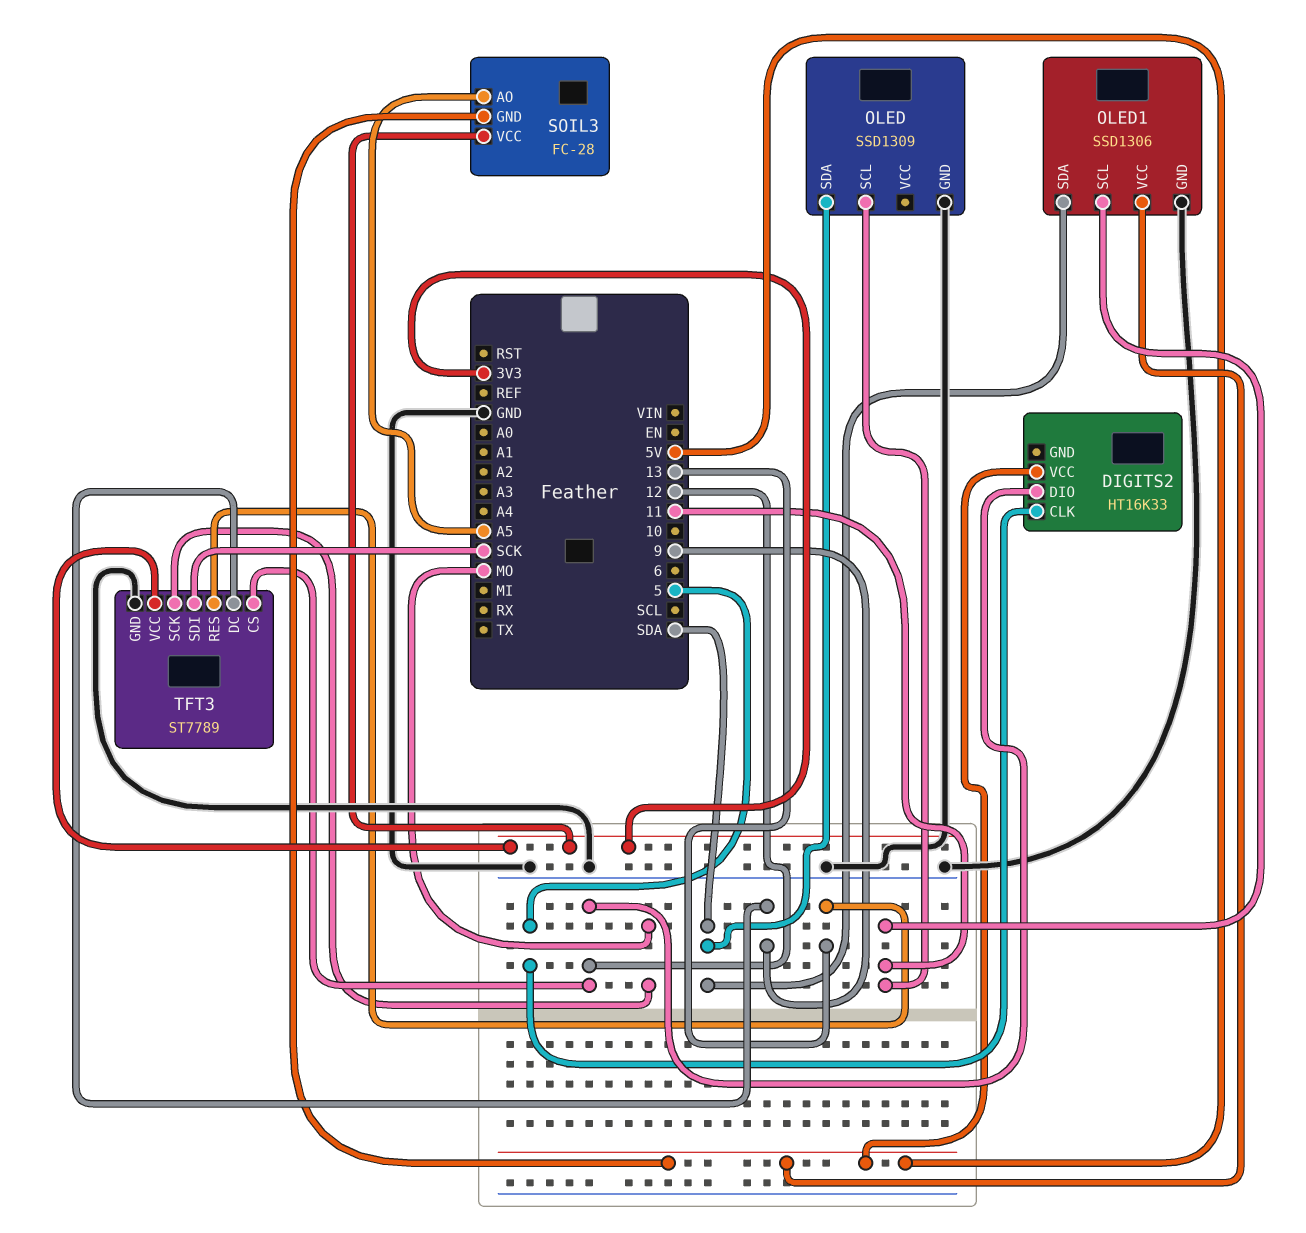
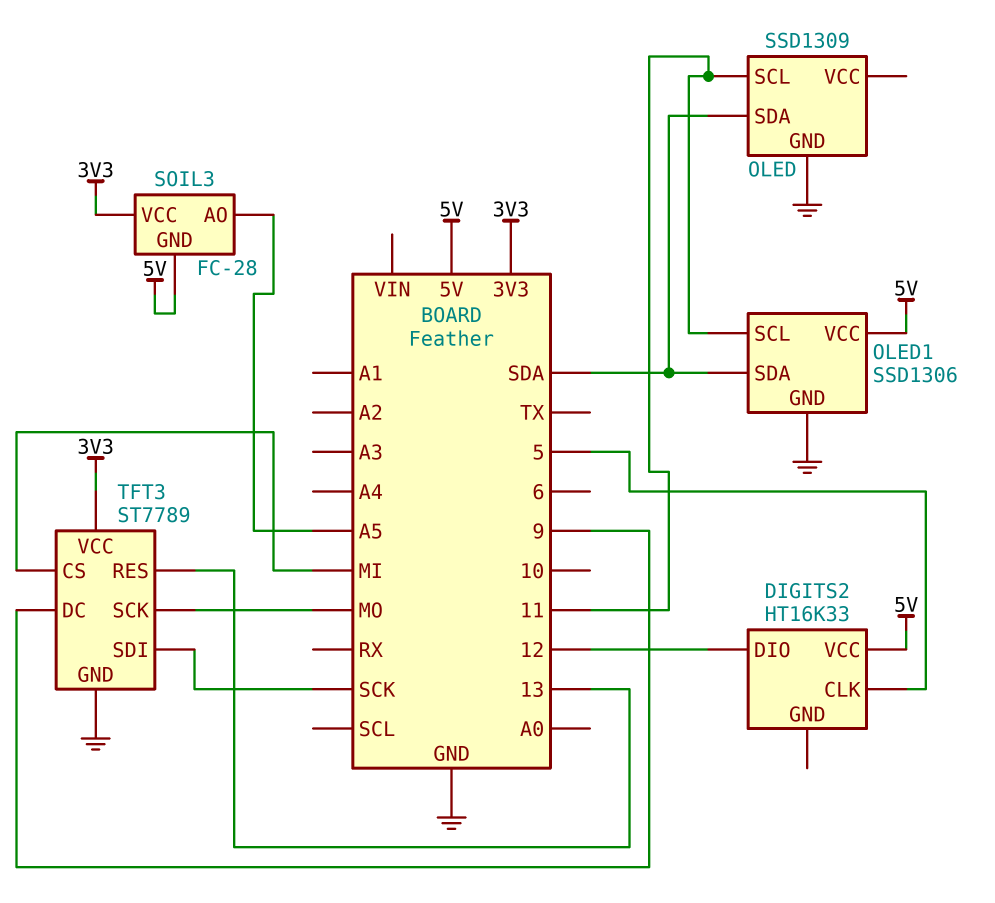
TFT3 pin CS: 12 -> MI

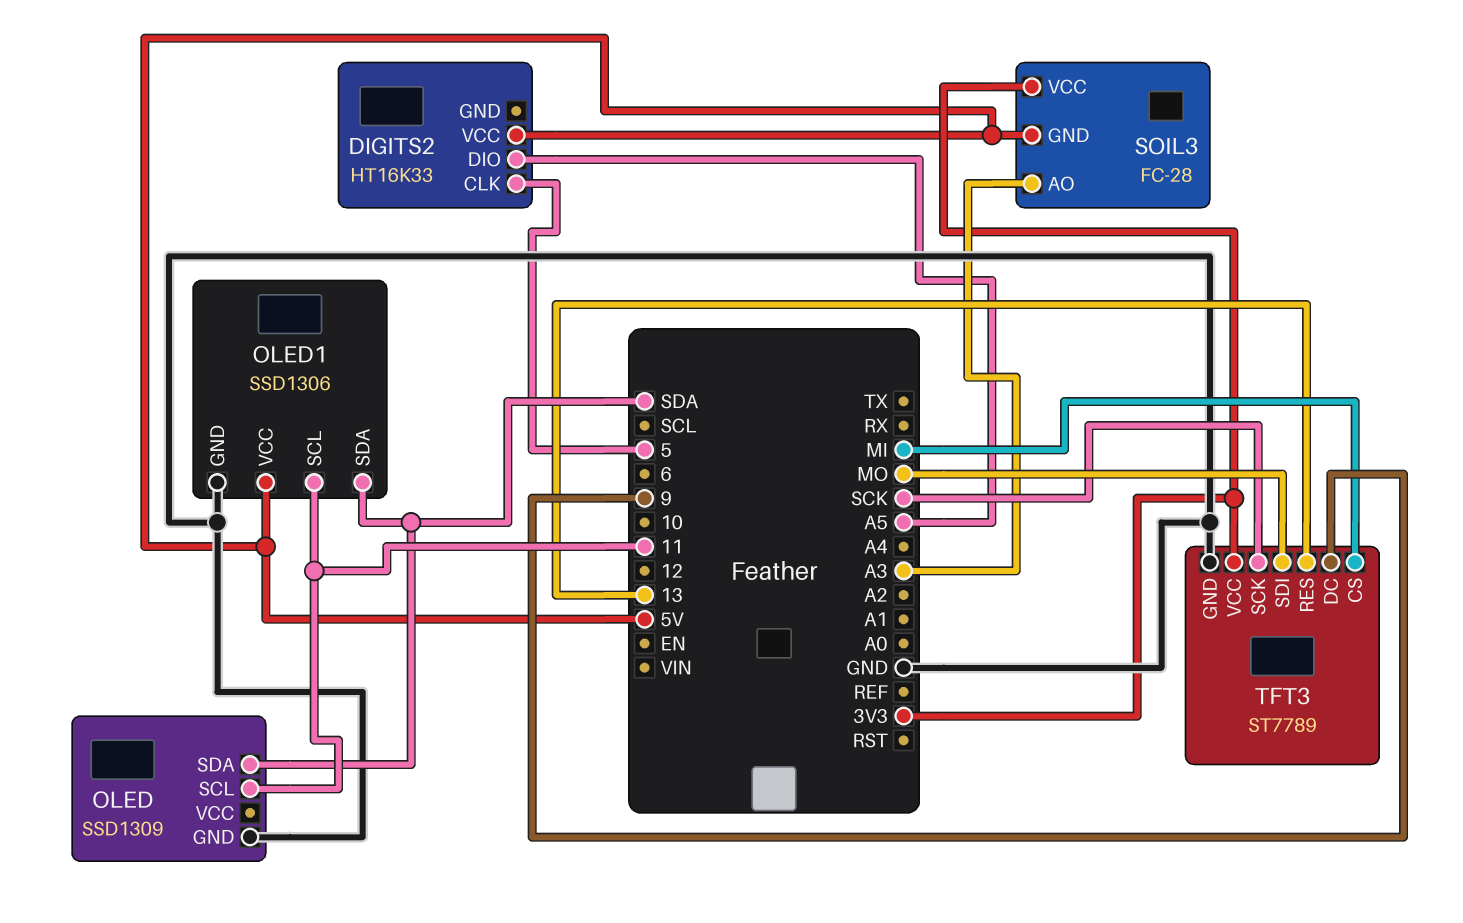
DIGITS2 pin DIO: 12 -> A5
SOIL3 pin AO: A5 -> A3
TFT3 pin SCK: MO -> SCK
TFT3 pin SDI: SCK -> MO

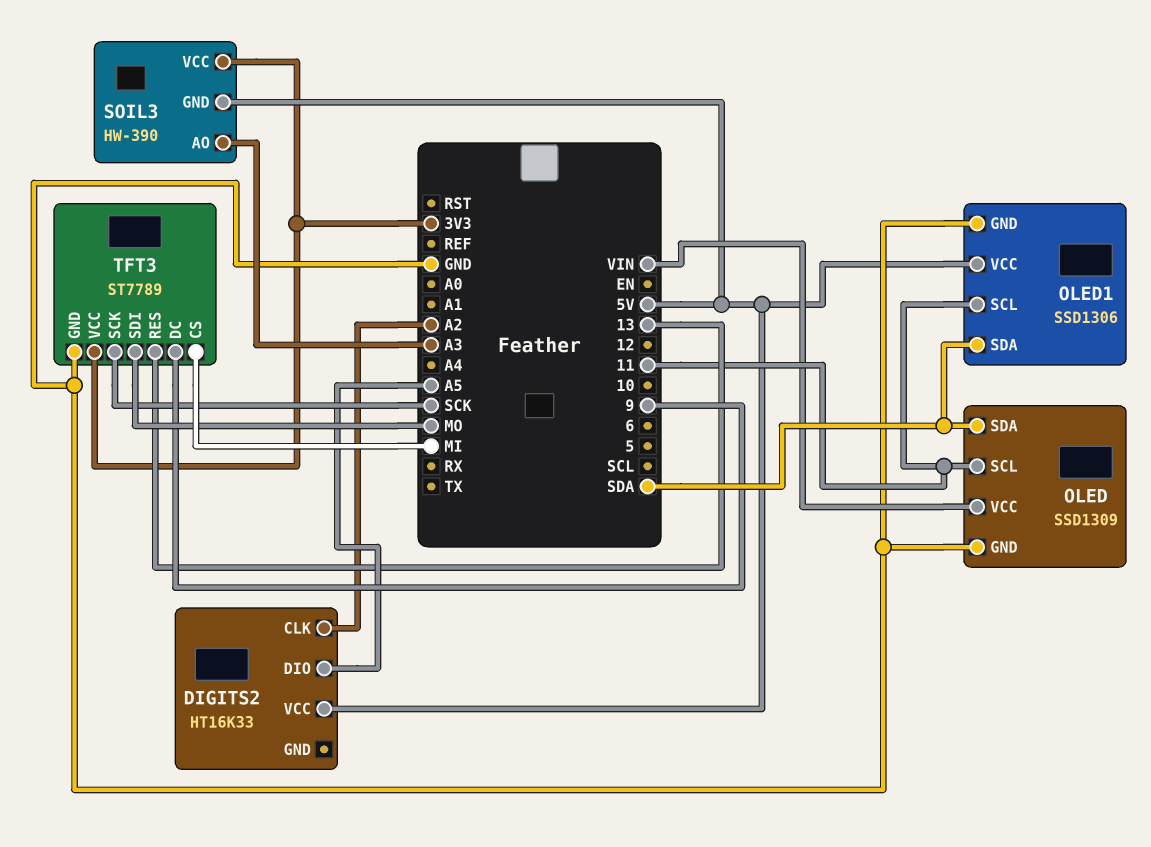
DIGITS2 pin CLK: 5 -> A2
OLED pin VCC: none -> VIN
SOIL3: FC-28 -> HW-390

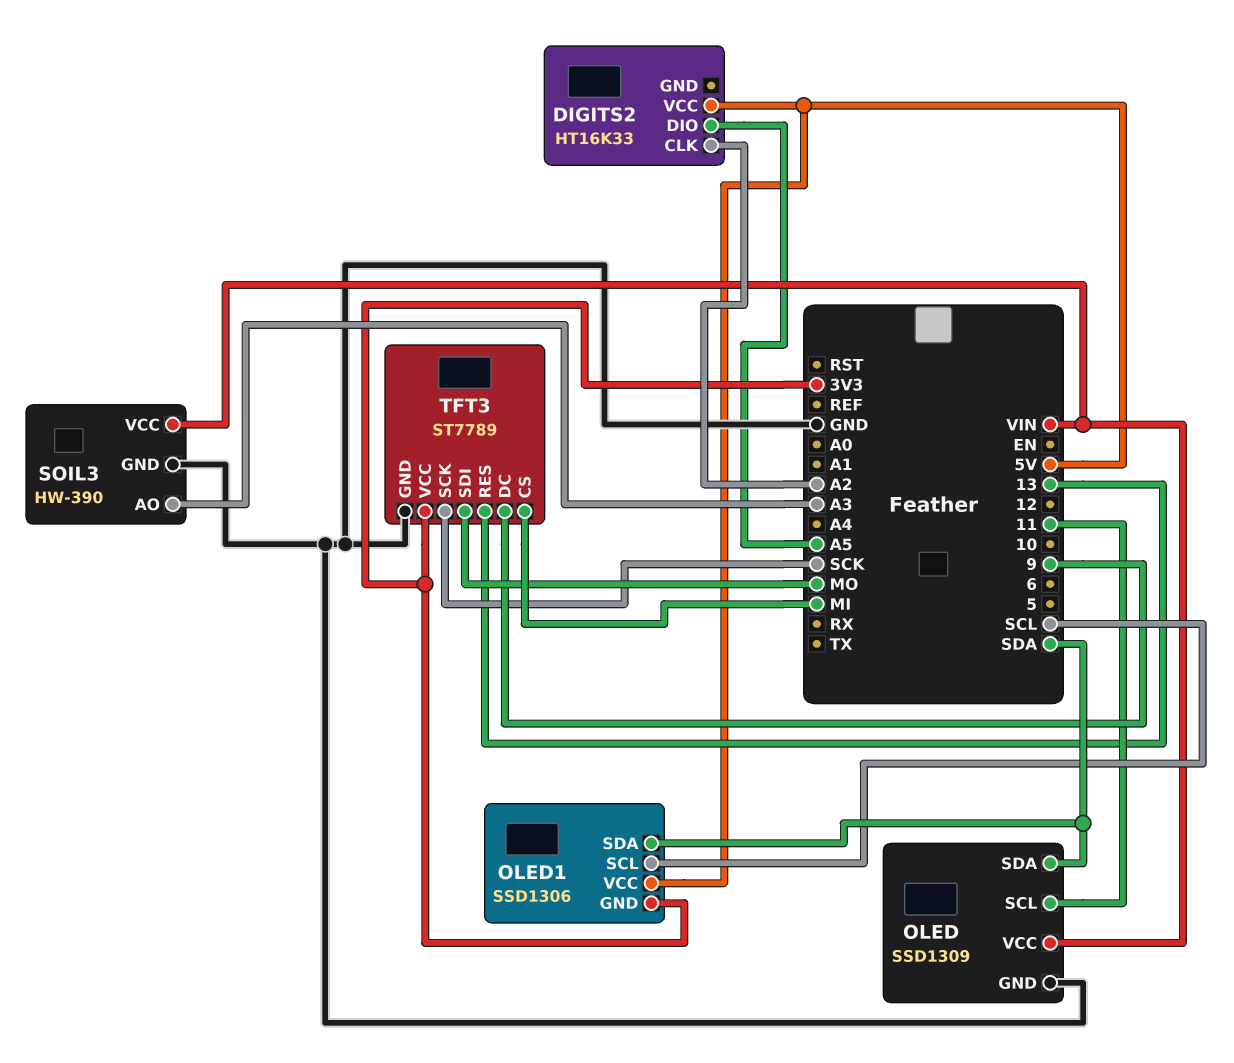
OLED1 pin GND: GND -> 3V3
OLED1 pin SCL: 11 -> SCL
SOIL3 pin GND: 5V -> GND
SOIL3 pin VCC: 3V3 -> VIN

